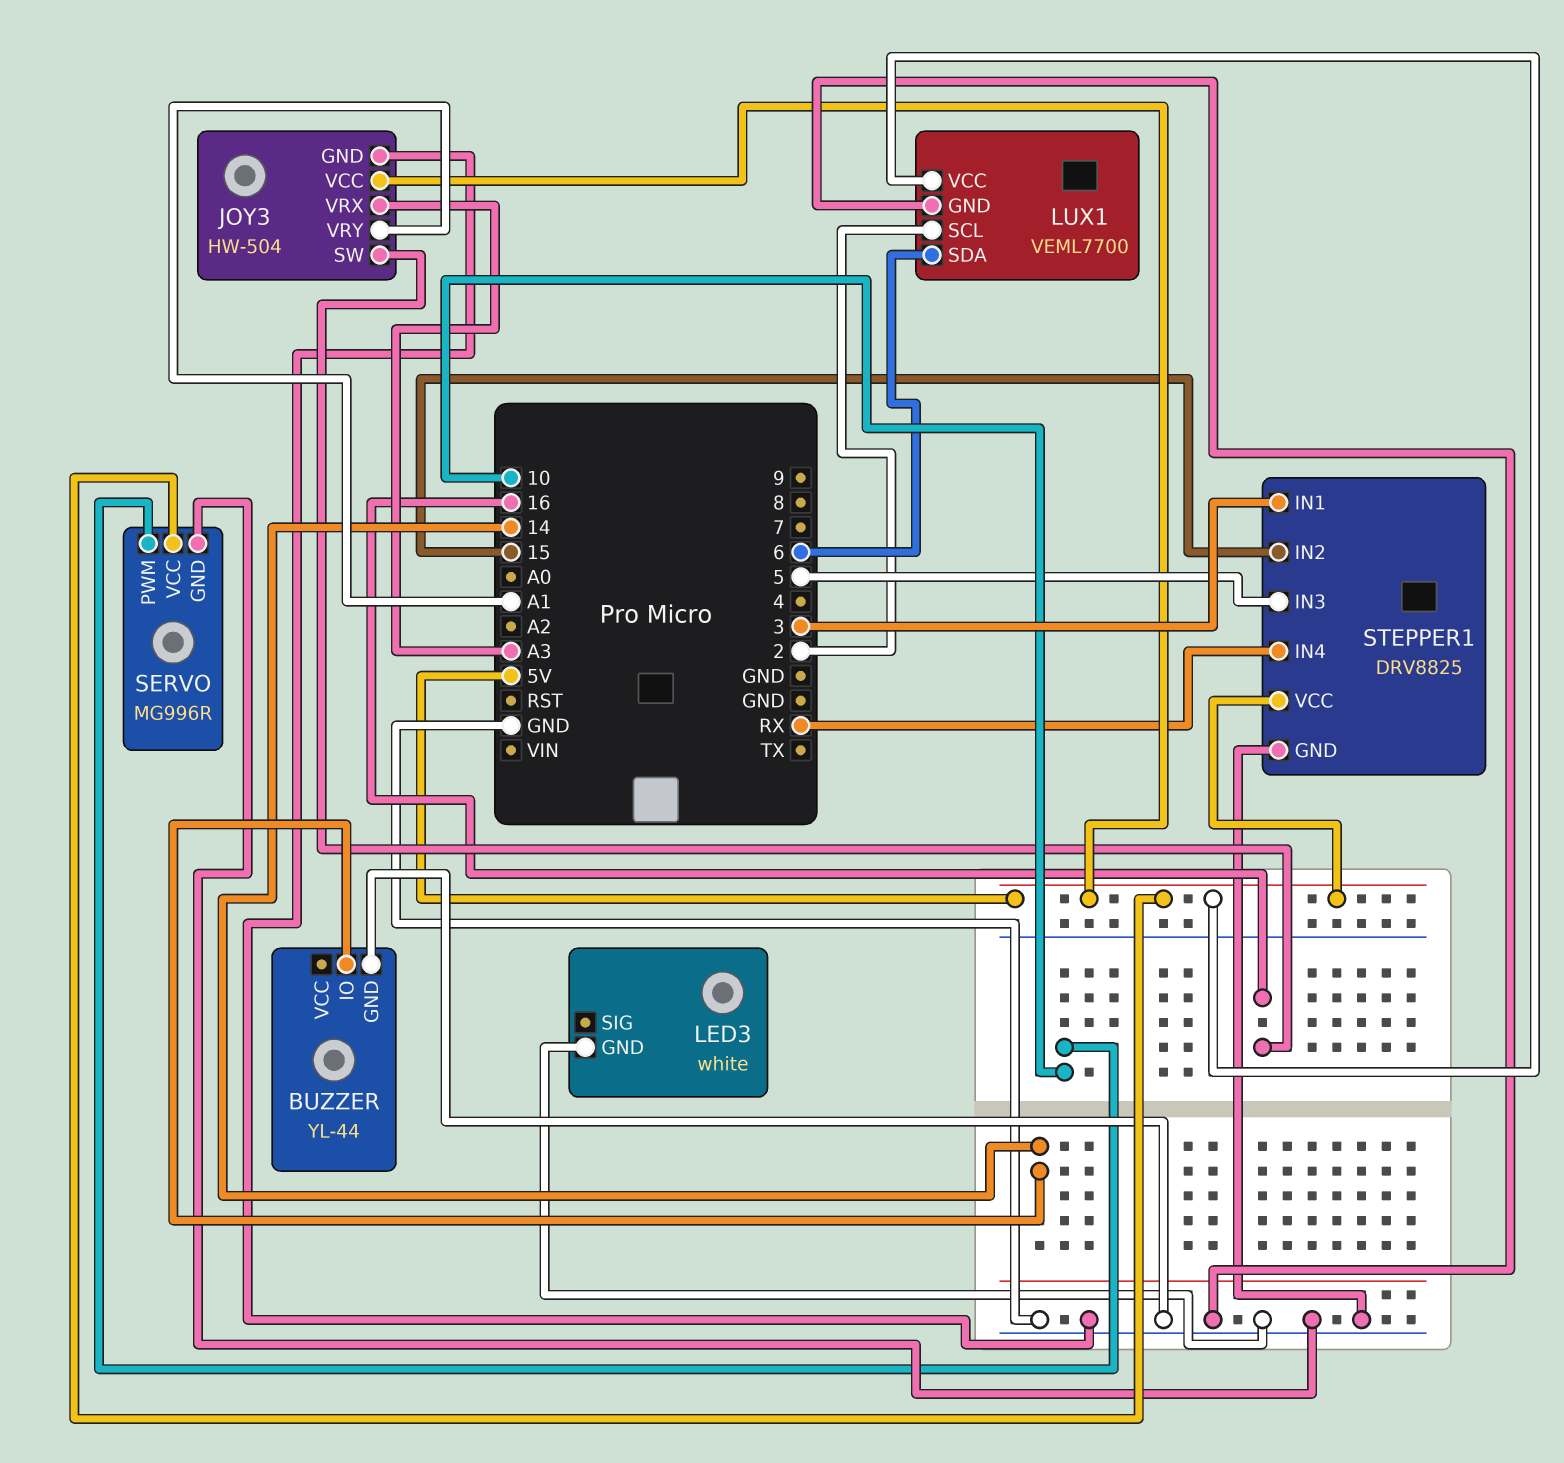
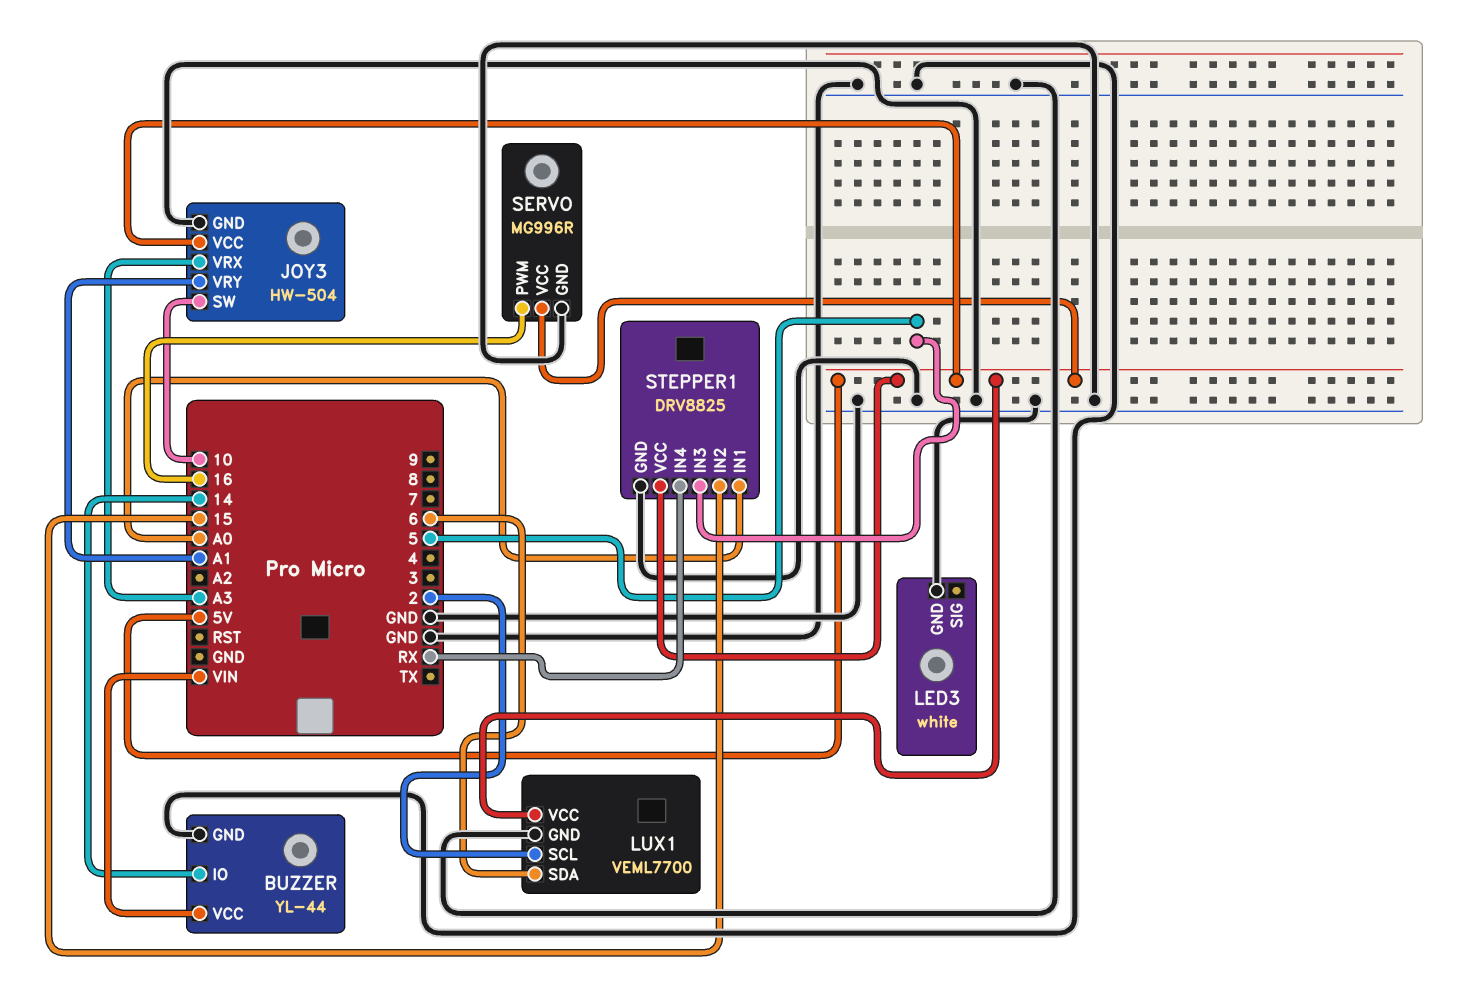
BUZZER pin VCC: none -> VIN
JOY3 pin SW: 16 -> 10
SERVO pin PWM: 10 -> 16
STEPPER1 pin IN1: 3 -> A0

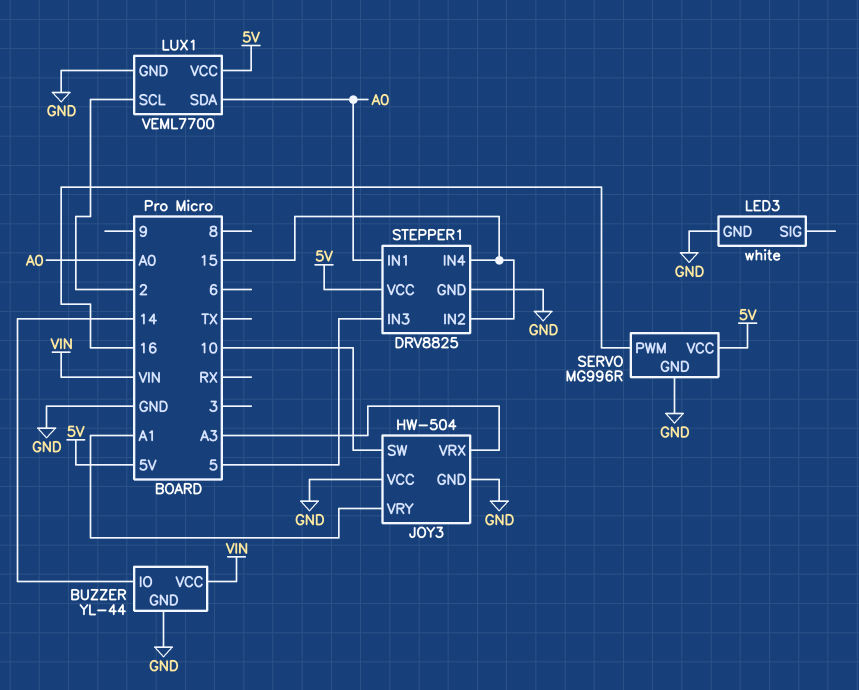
JOY3 pin VCC: 5V -> GND
LUX1 pin SDA: 6 -> A0
STEPPER1 pin IN4: RX -> 15

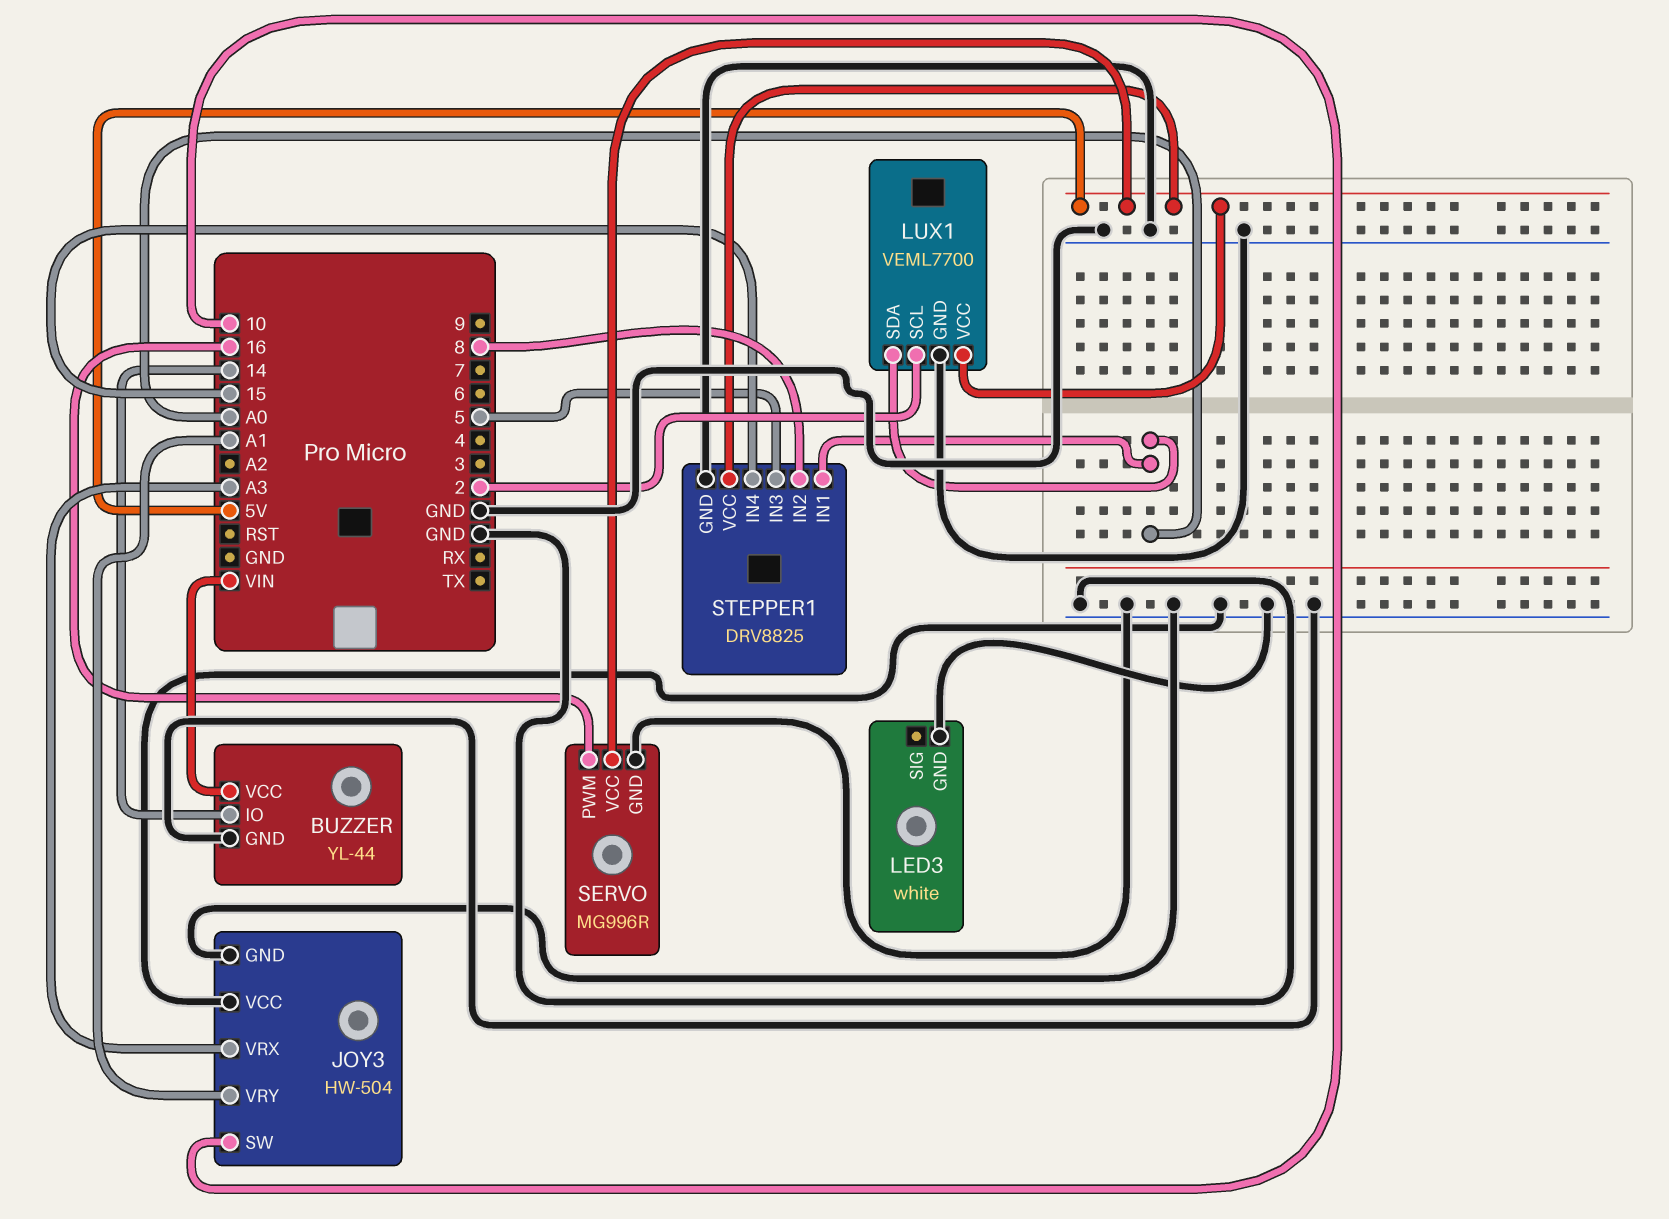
STEPPER1 pin IN2: 15 -> 8

